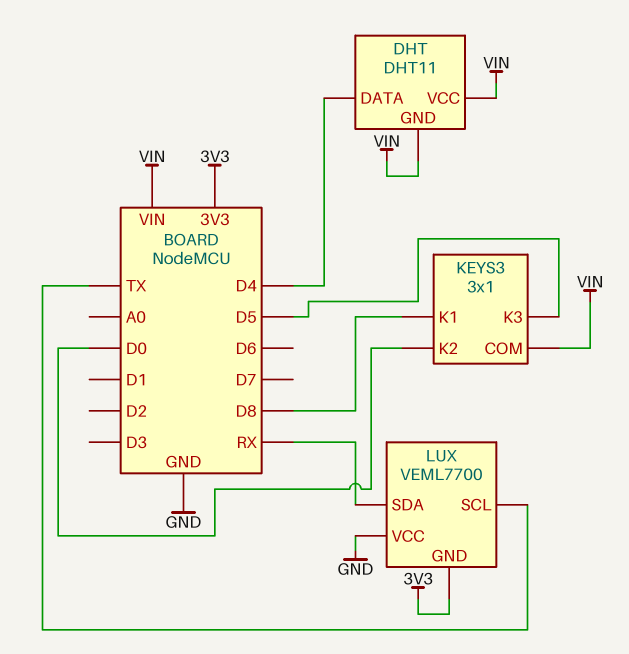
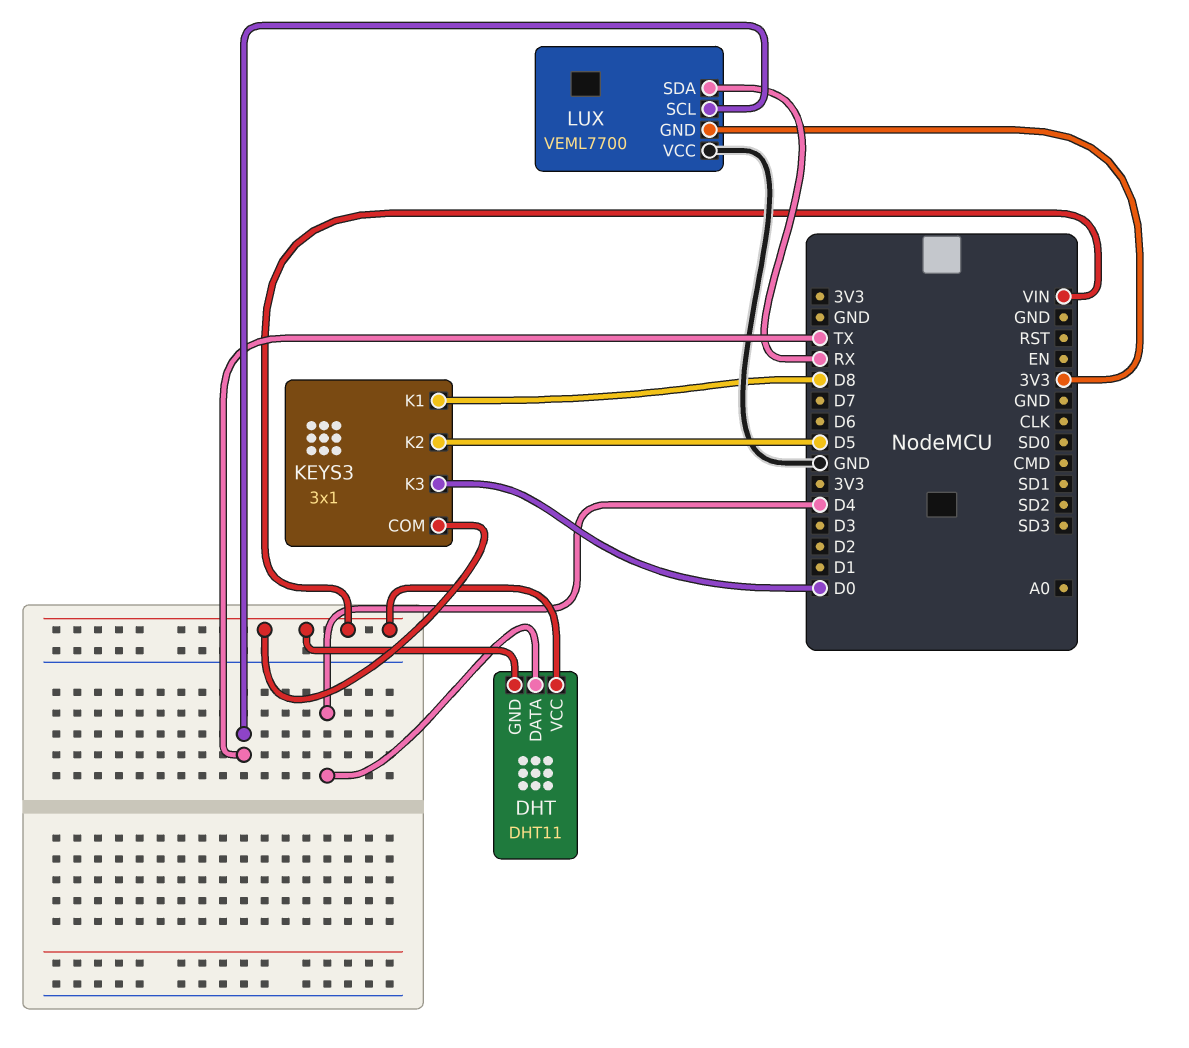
KEYS3 pin K2: D0 -> D5
KEYS3 pin K3: D5 -> D0

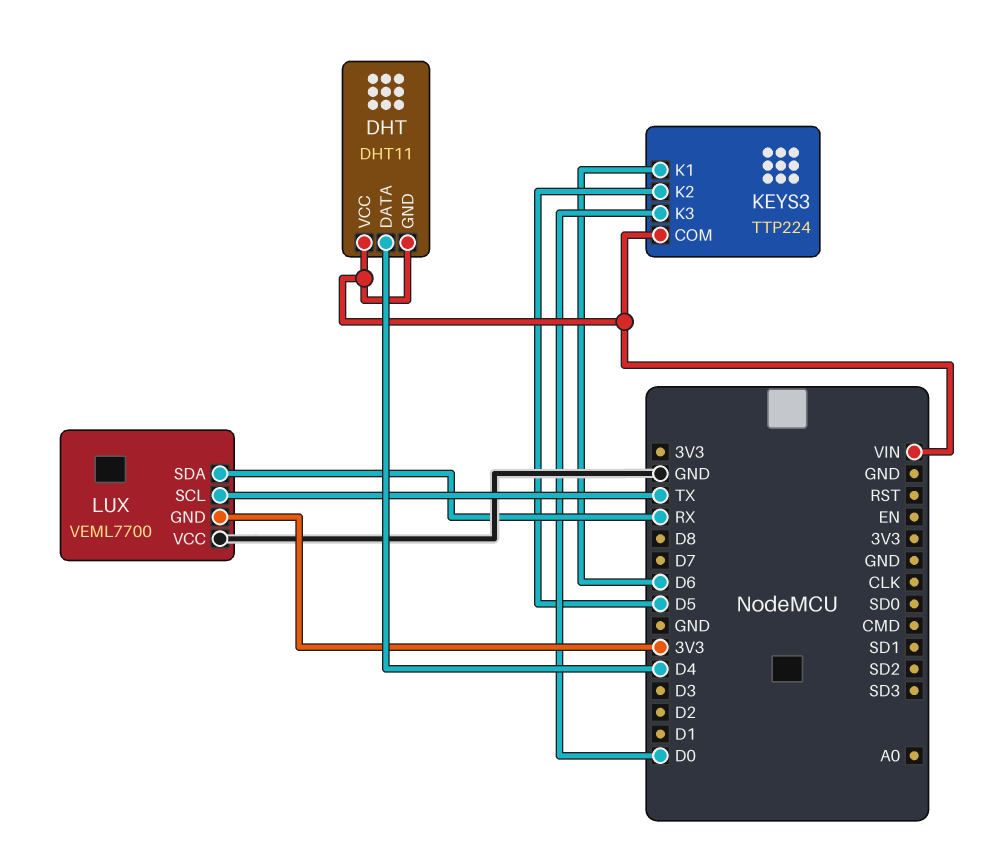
KEYS3: 3x1 -> TTP224
KEYS3 pin K1: D8 -> D6

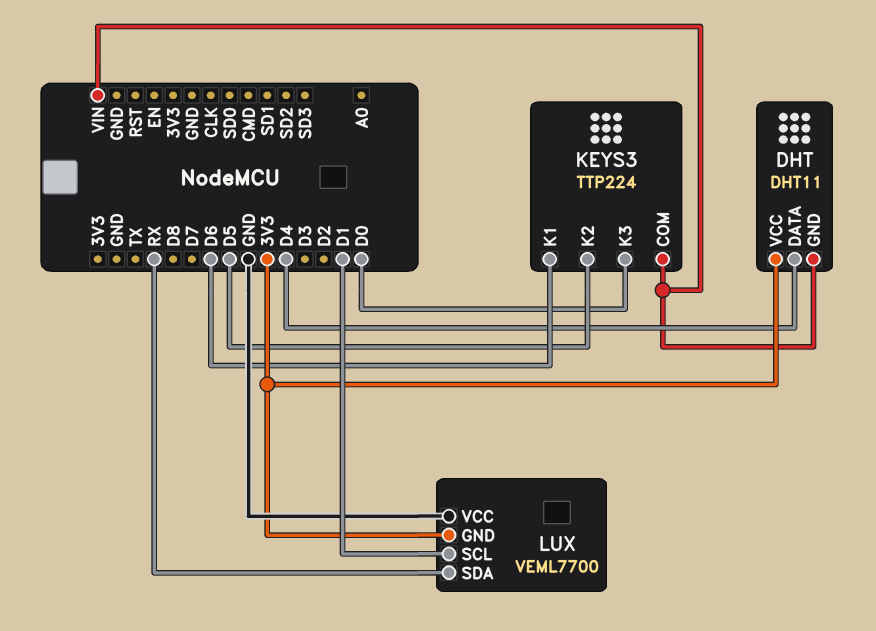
DHT pin VCC: VIN -> 3V3
LUX pin SCL: TX -> D1

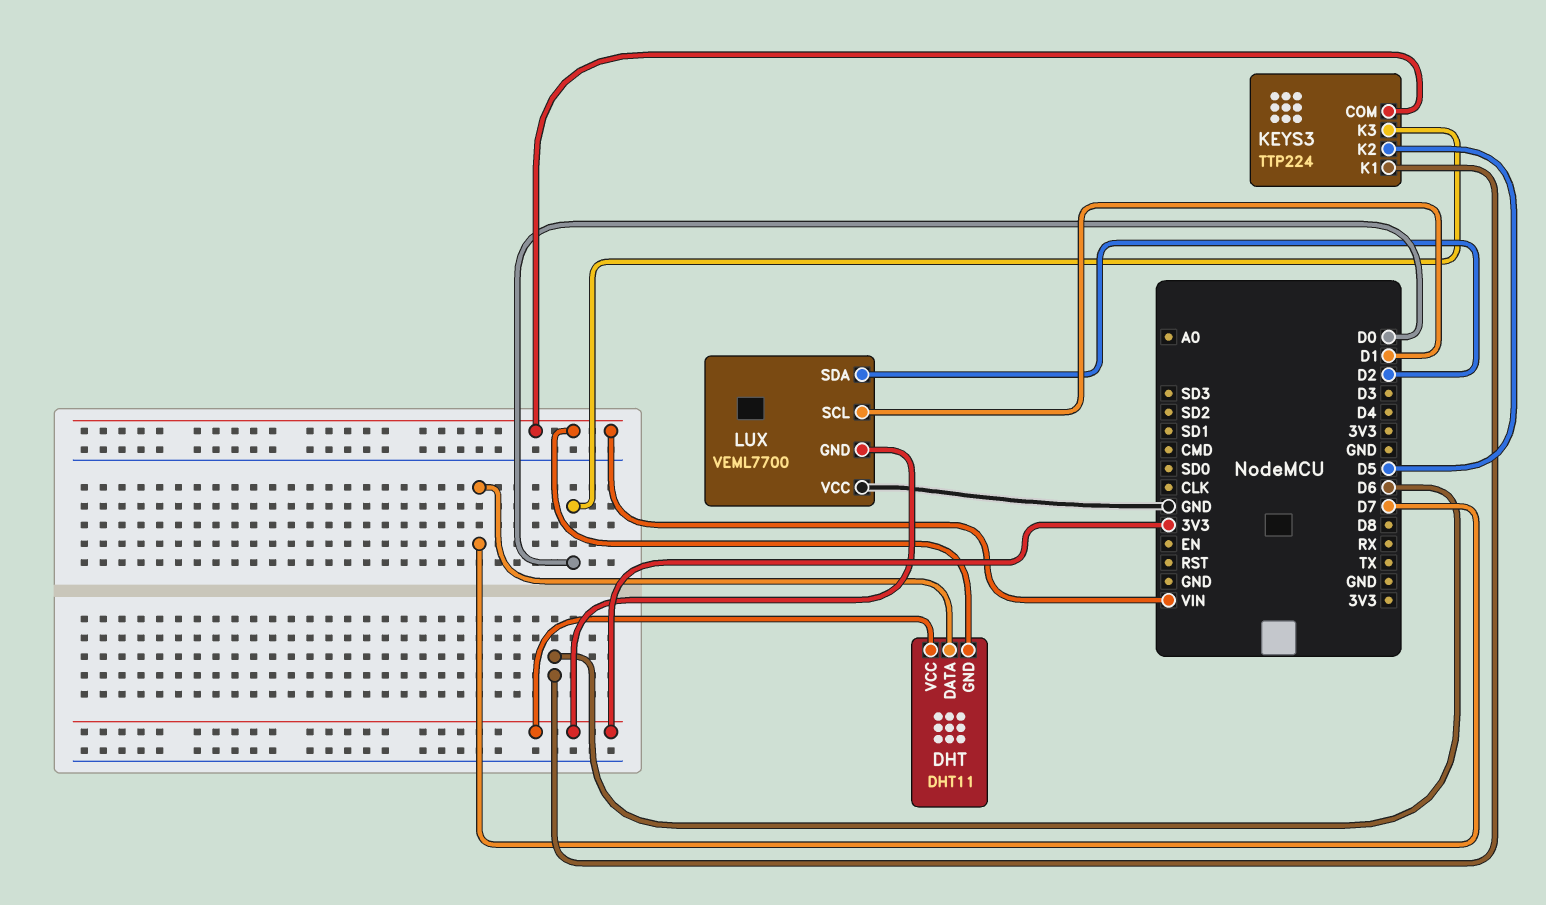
DHT pin DATA: D4 -> D7
LUX pin SDA: RX -> D2

